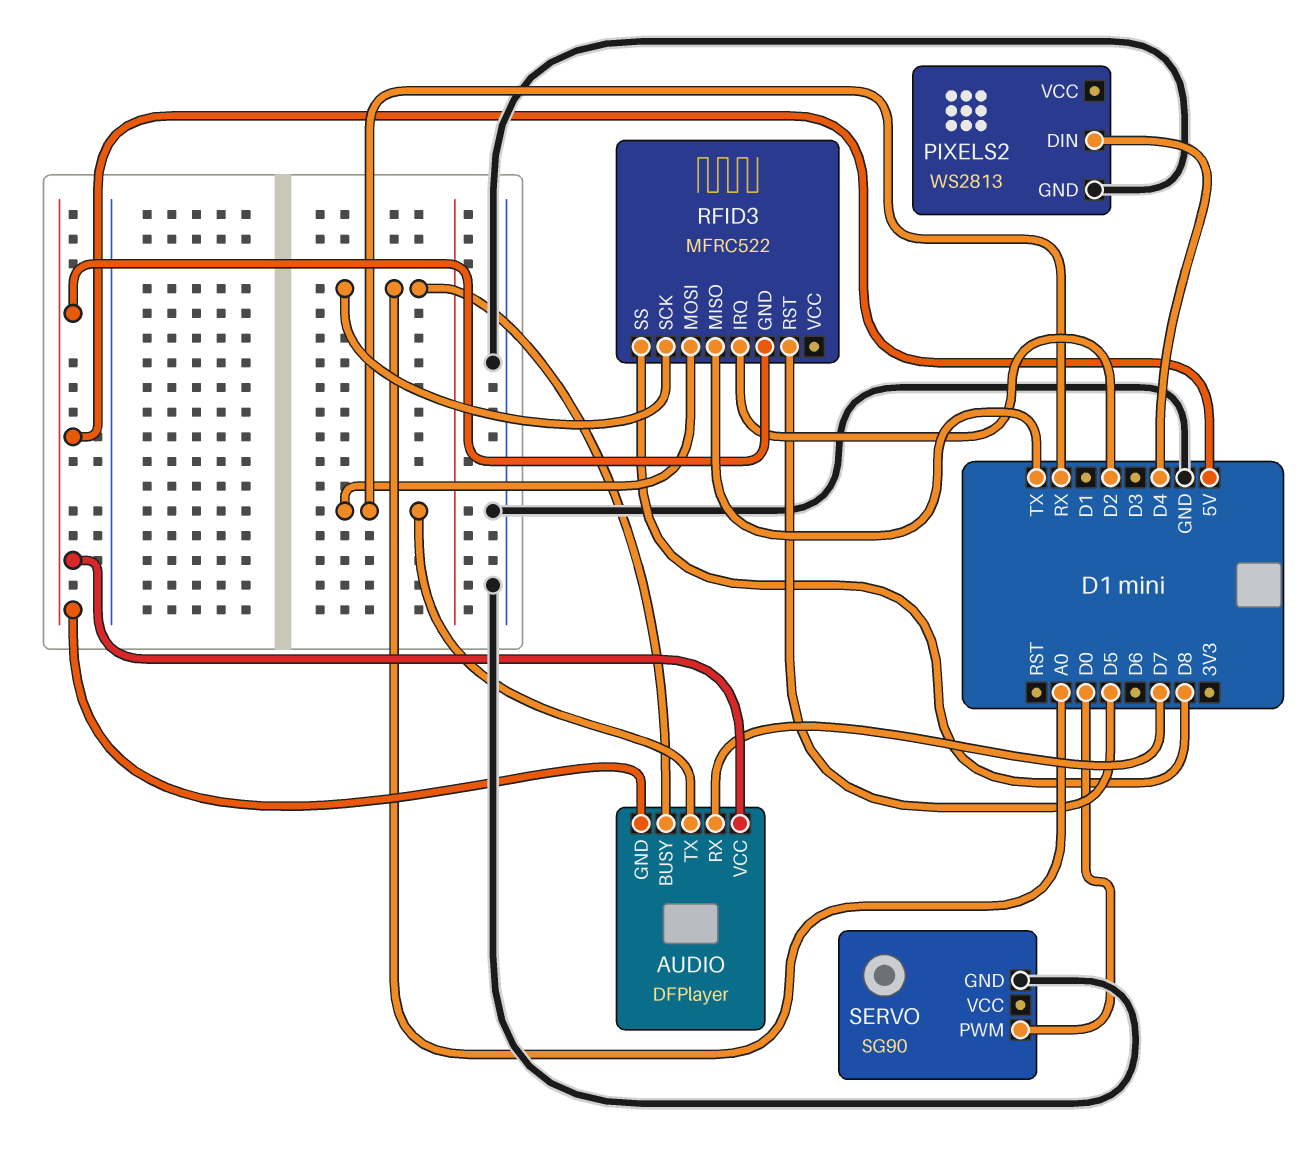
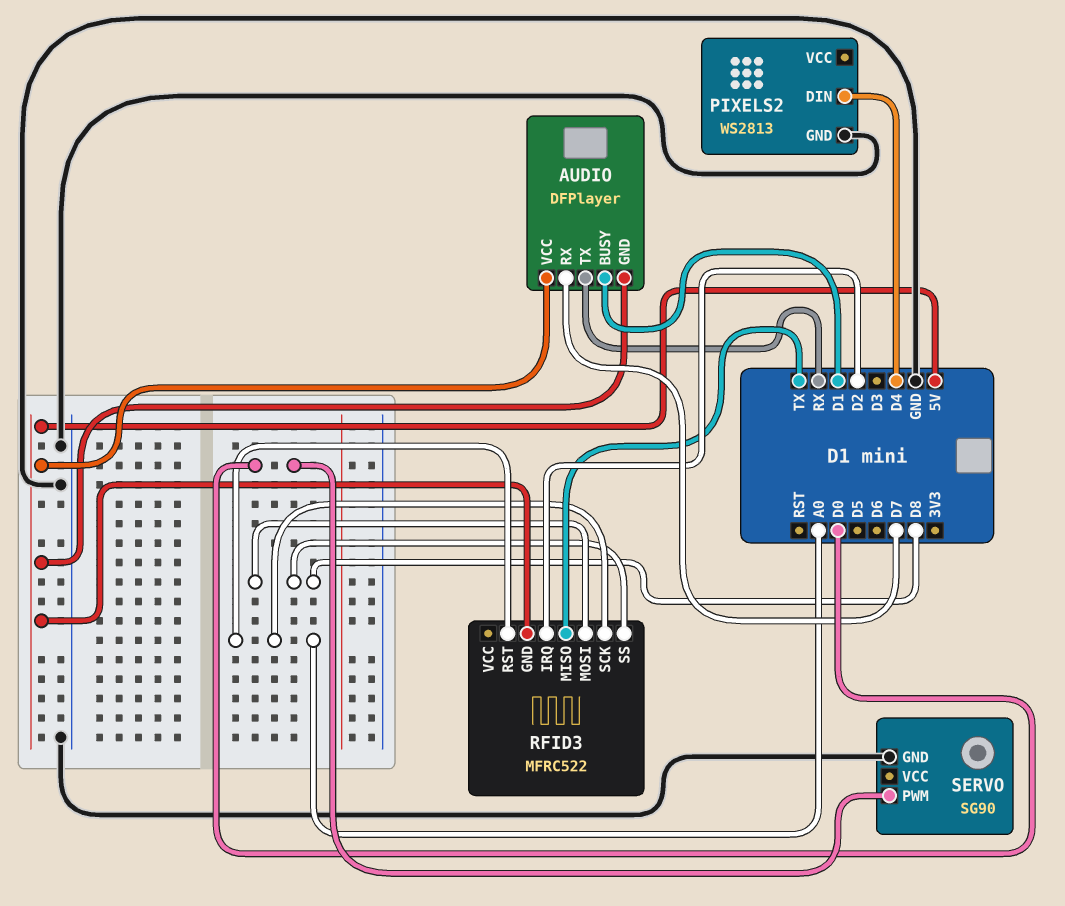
AUDIO pin BUSY: A0 -> D1
RFID3 pin MOSI: RX -> D8
RFID3 pin RST: D5 -> A0

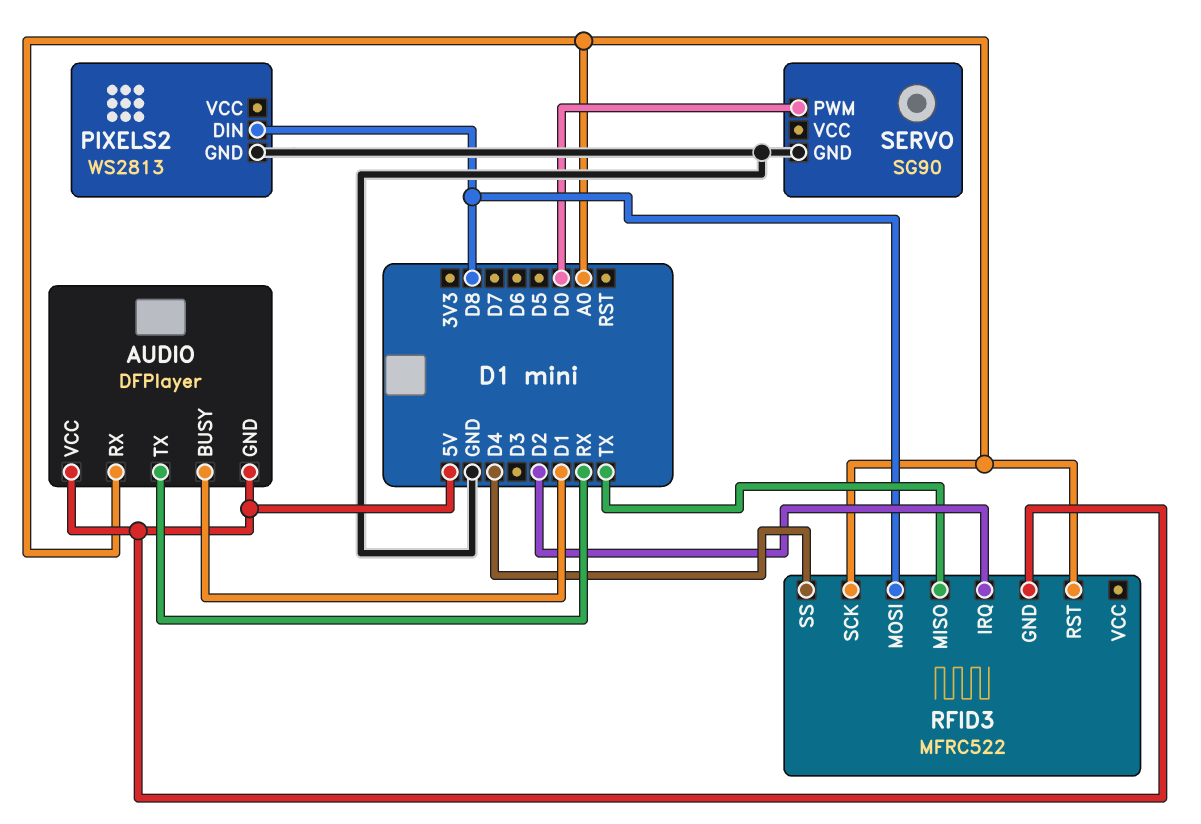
AUDIO pin RX: D7 -> A0
PIXELS2 pin DIN: D4 -> D8
RFID3 pin SS: D8 -> D4

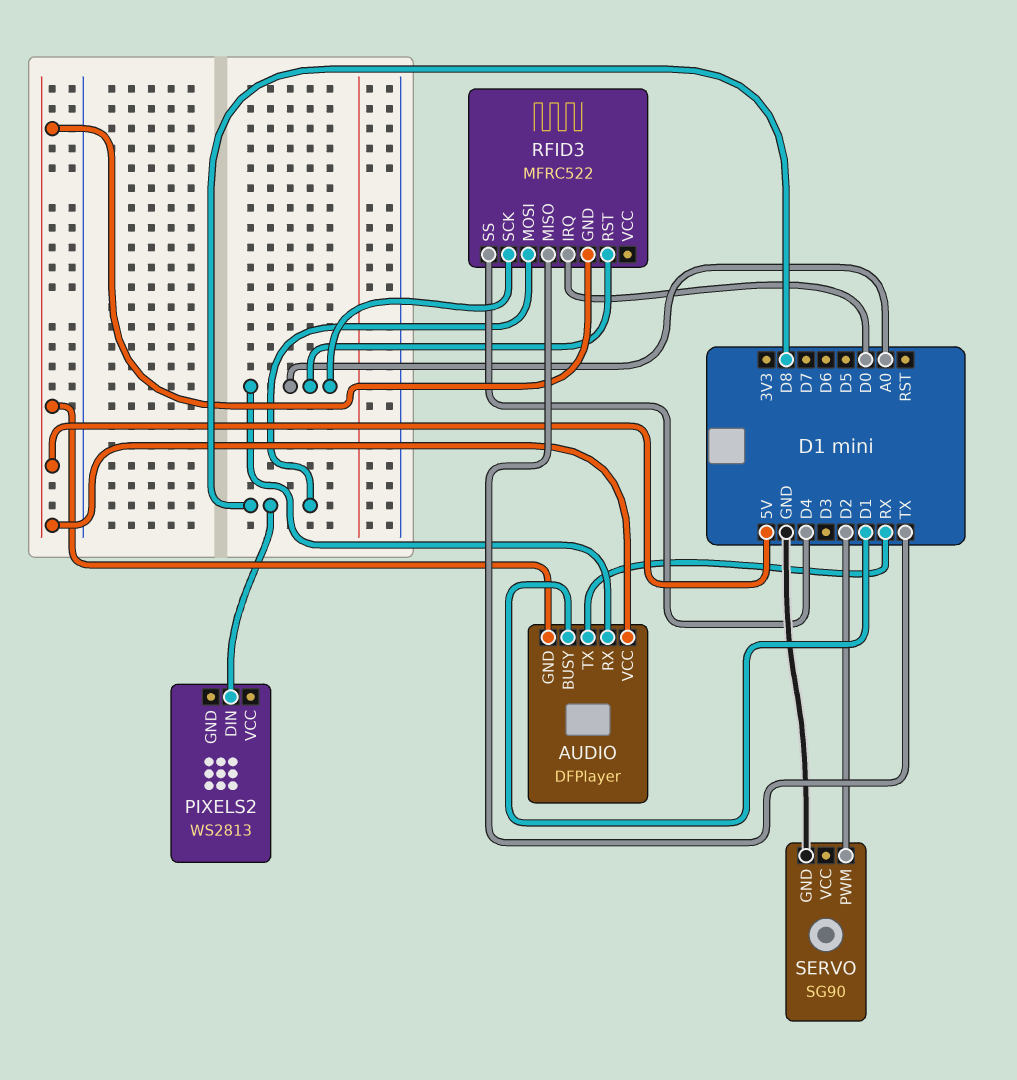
PIXELS2 pin GND: GND -> none
RFID3 pin IRQ: D2 -> D0
SERVO pin PWM: D0 -> D2

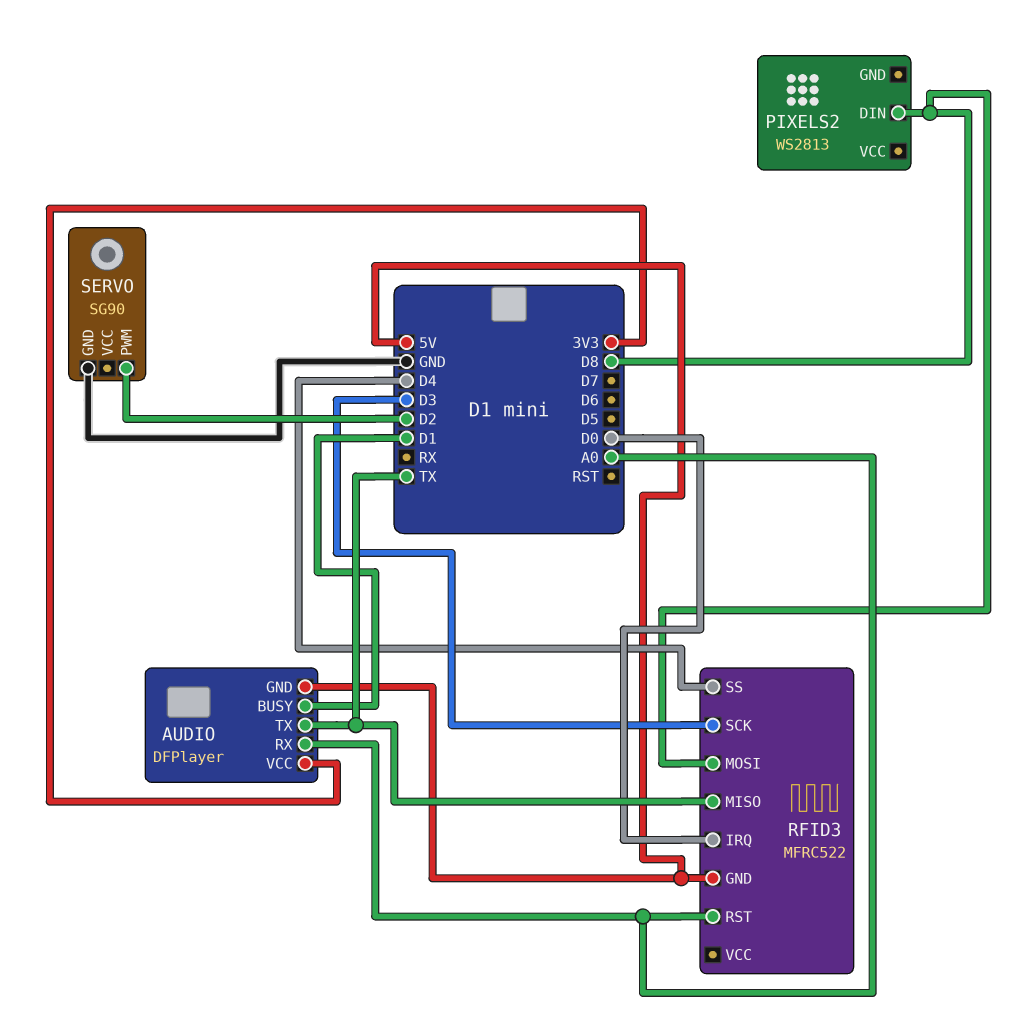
AUDIO pin TX: RX -> TX
AUDIO pin VCC: 5V -> 3V3
RFID3 pin SCK: A0 -> D3

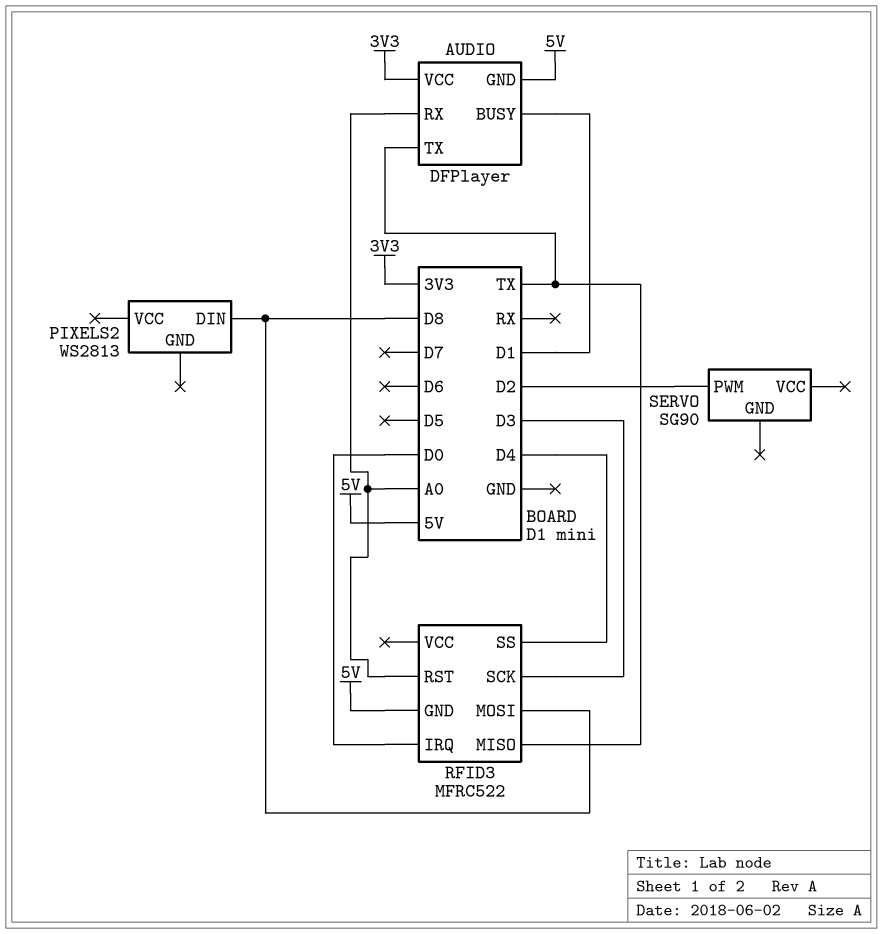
SERVO pin GND: GND -> none

